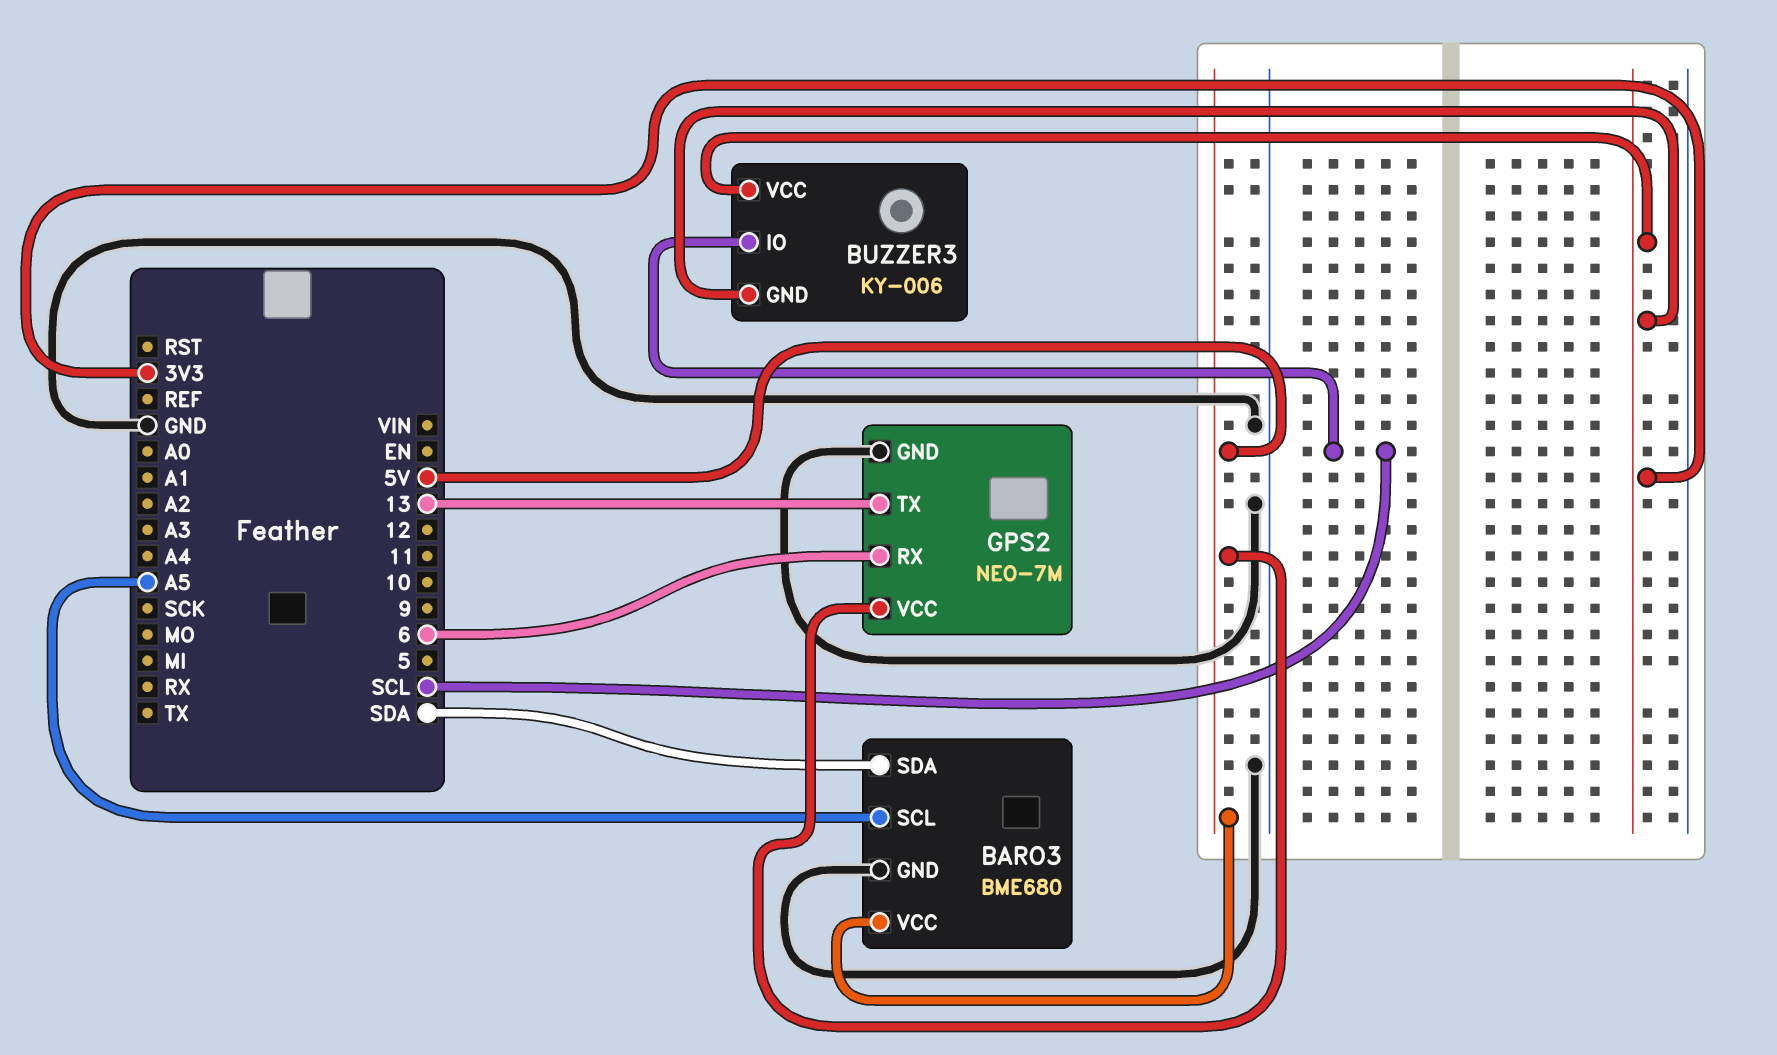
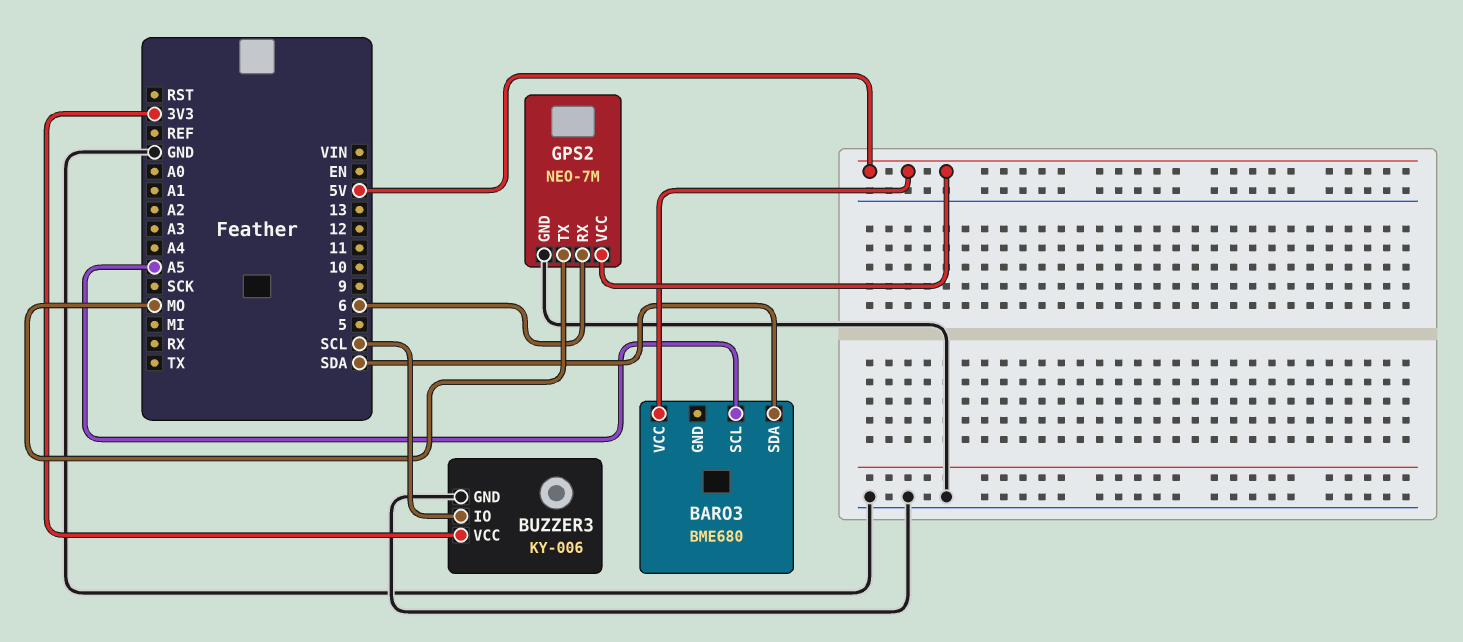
BARO3 pin GND: GND -> none
BUZZER3 pin GND: 3V3 -> GND
GPS2 pin TX: 13 -> MO

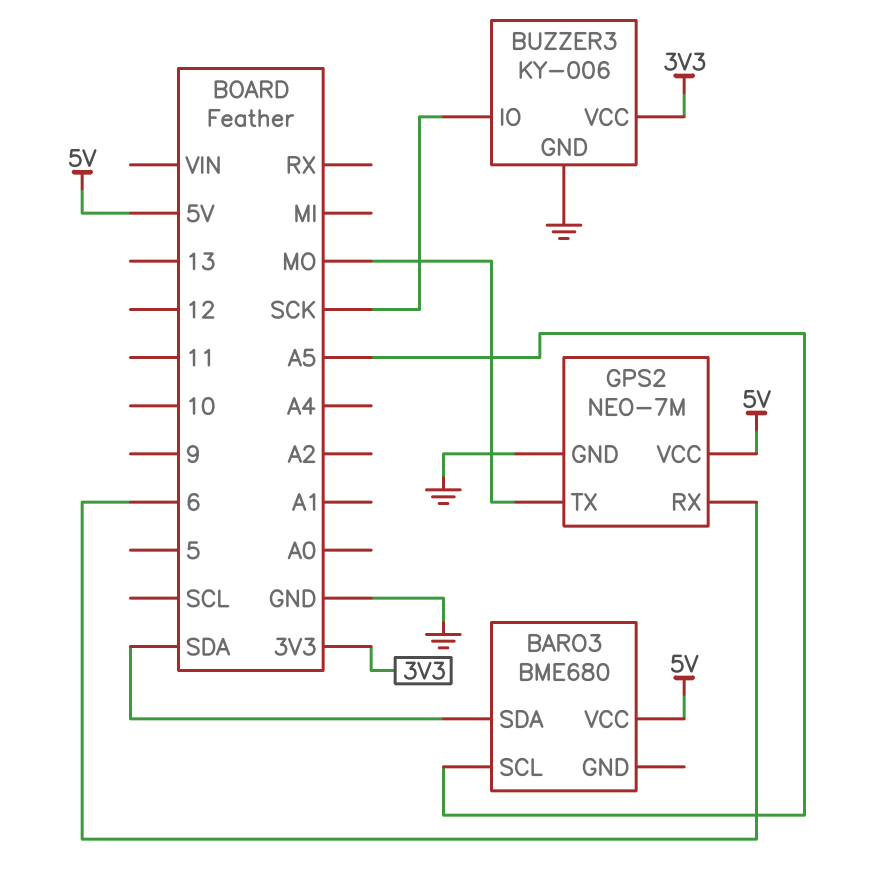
BUZZER3 pin IO: SCL -> SCK

